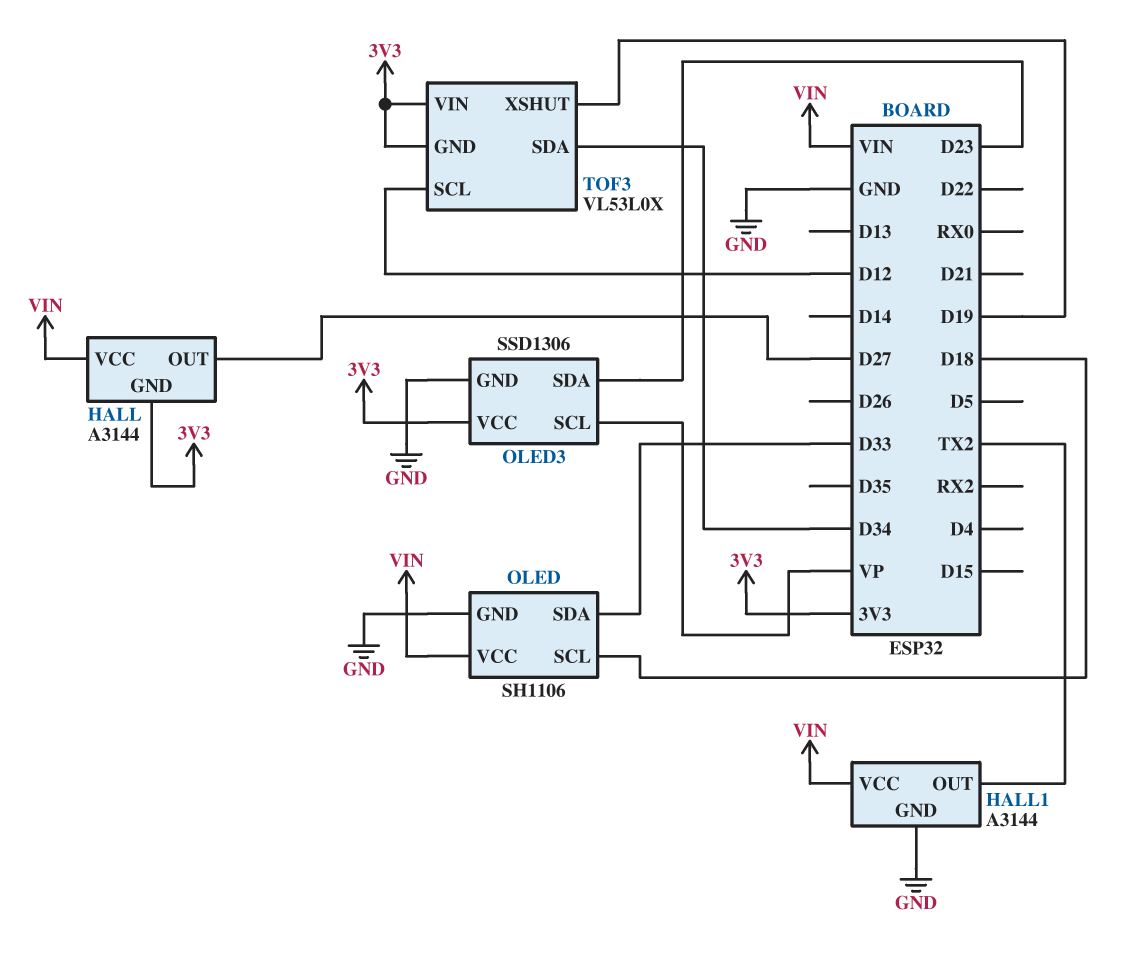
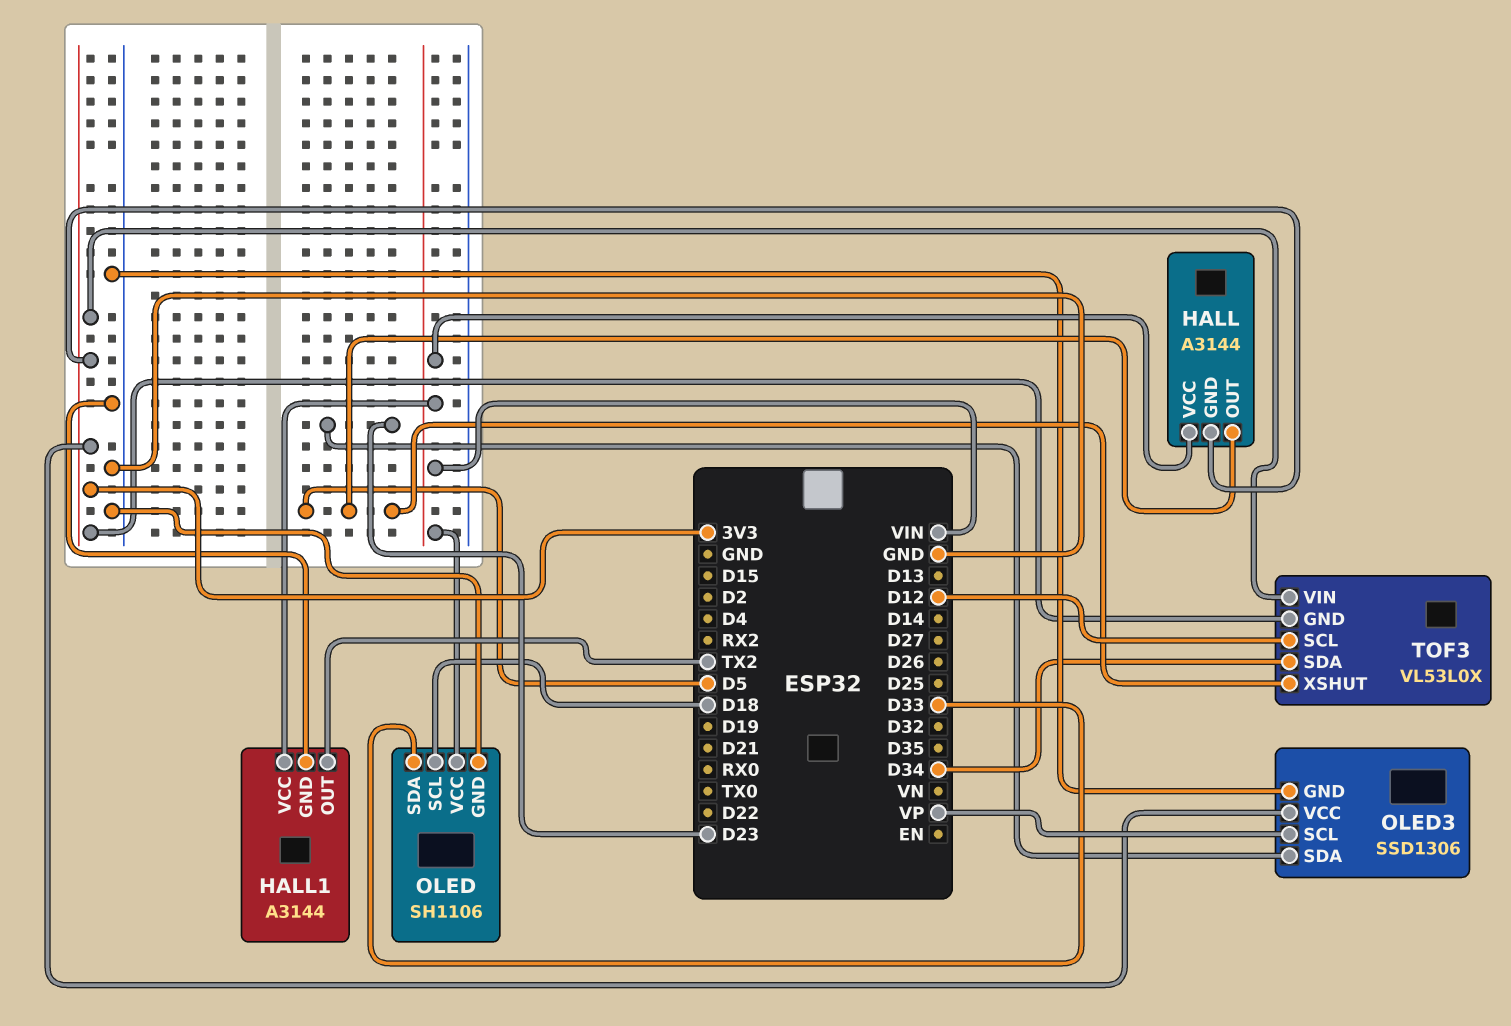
HALL pin OUT: D27 -> D5
TOF3 pin XSHUT: D19 -> D5

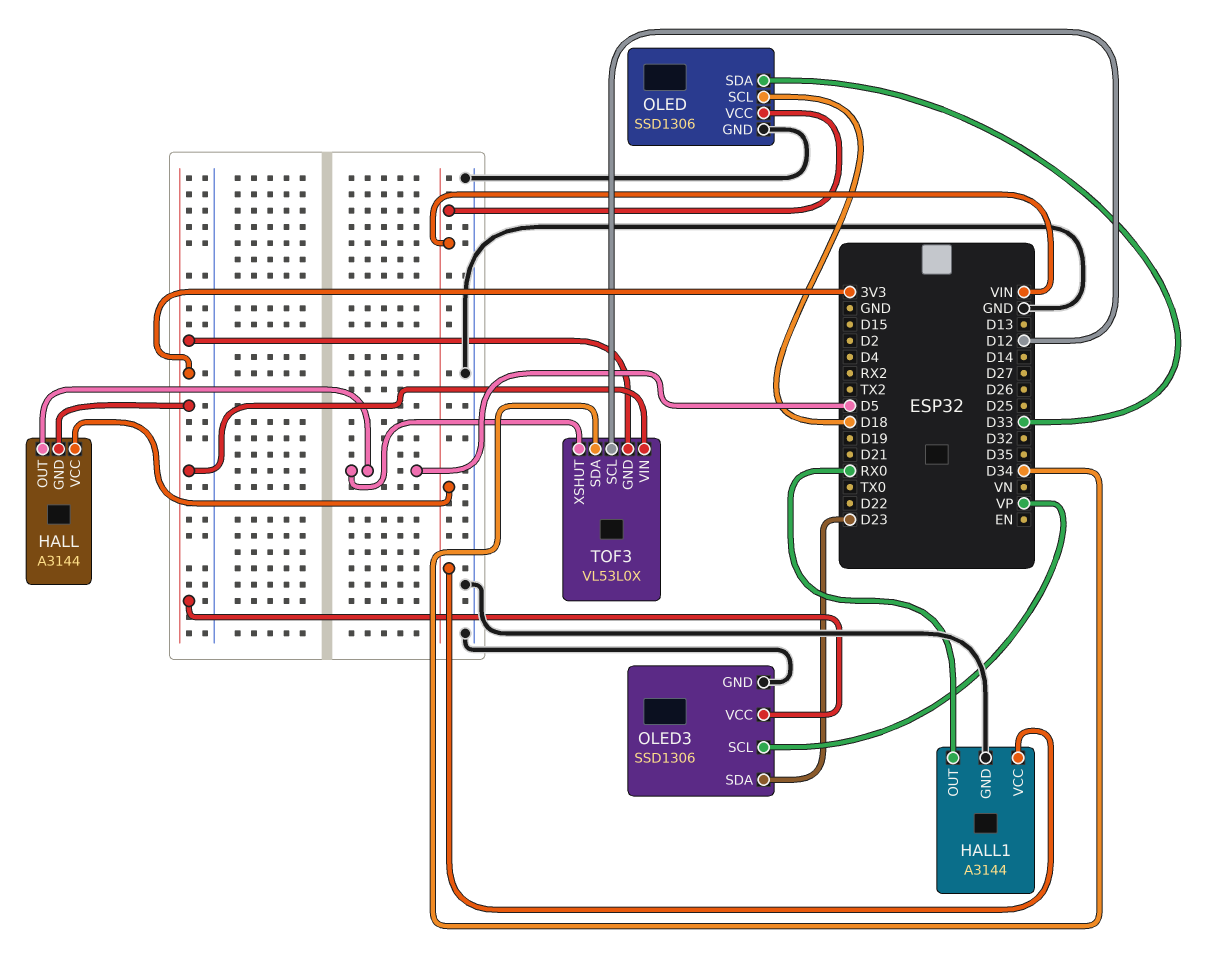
HALL1 pin OUT: TX2 -> RX0
OLED: SH1106 -> SSD1306

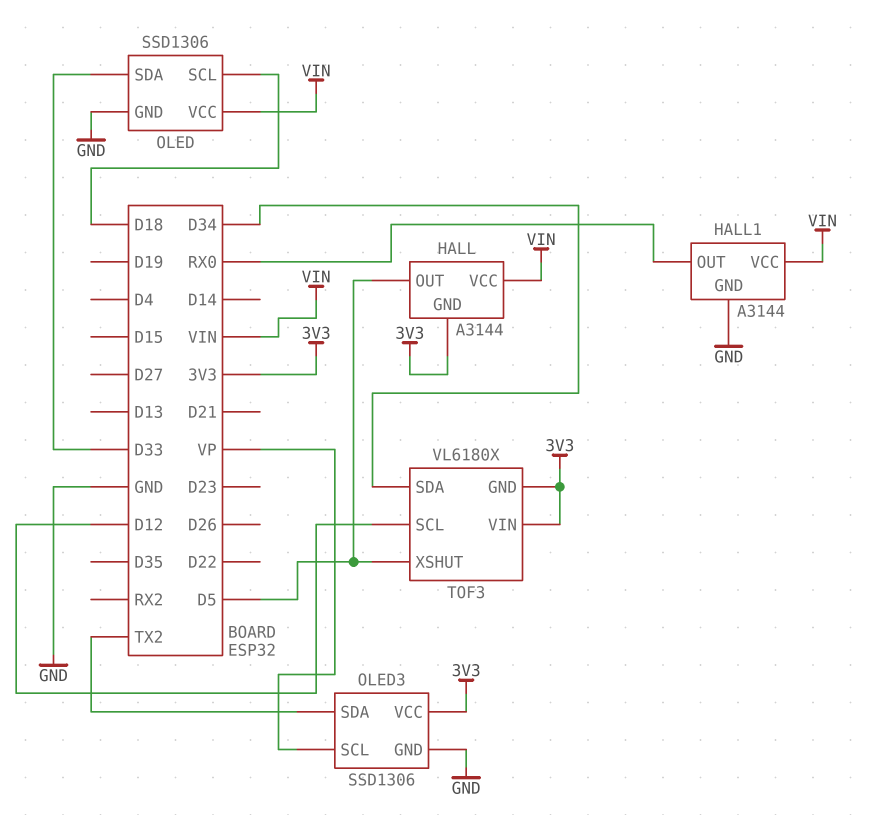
OLED3 pin SDA: D23 -> TX2
TOF3: VL53L0X -> VL6180X

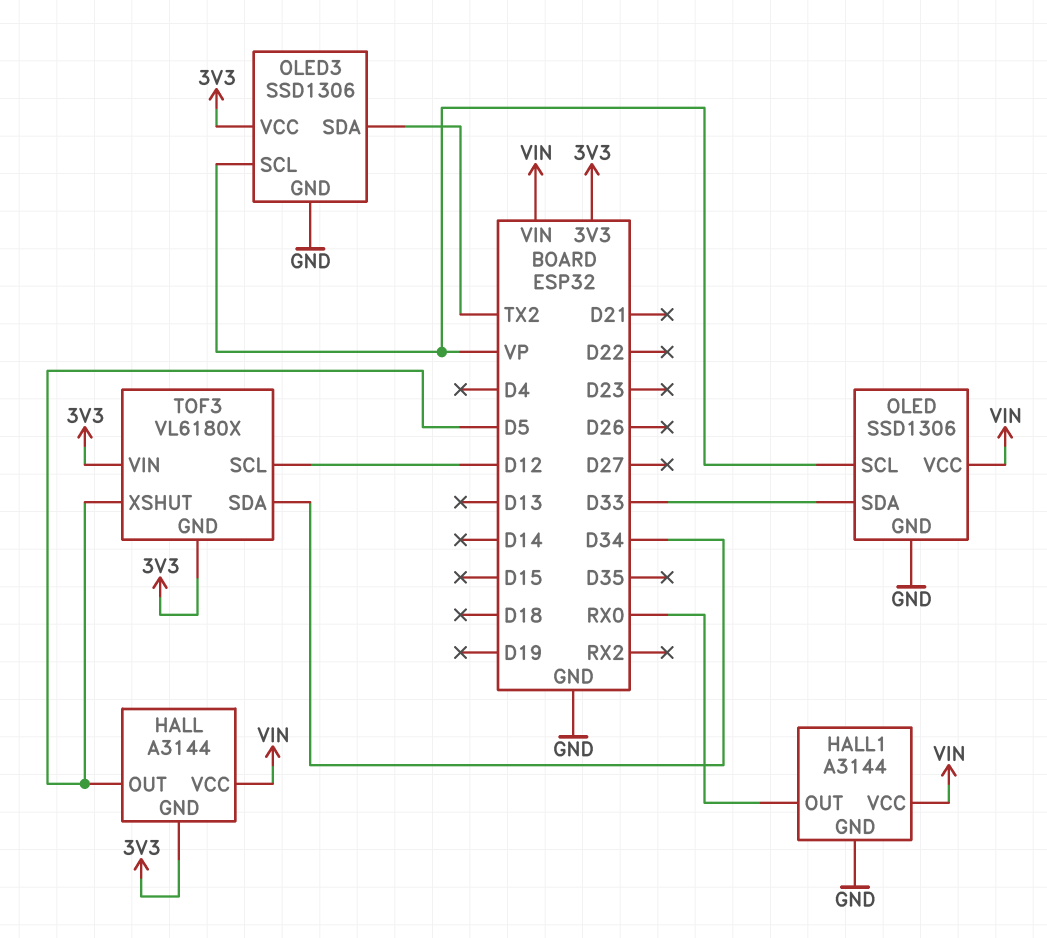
OLED pin SCL: D18 -> VP

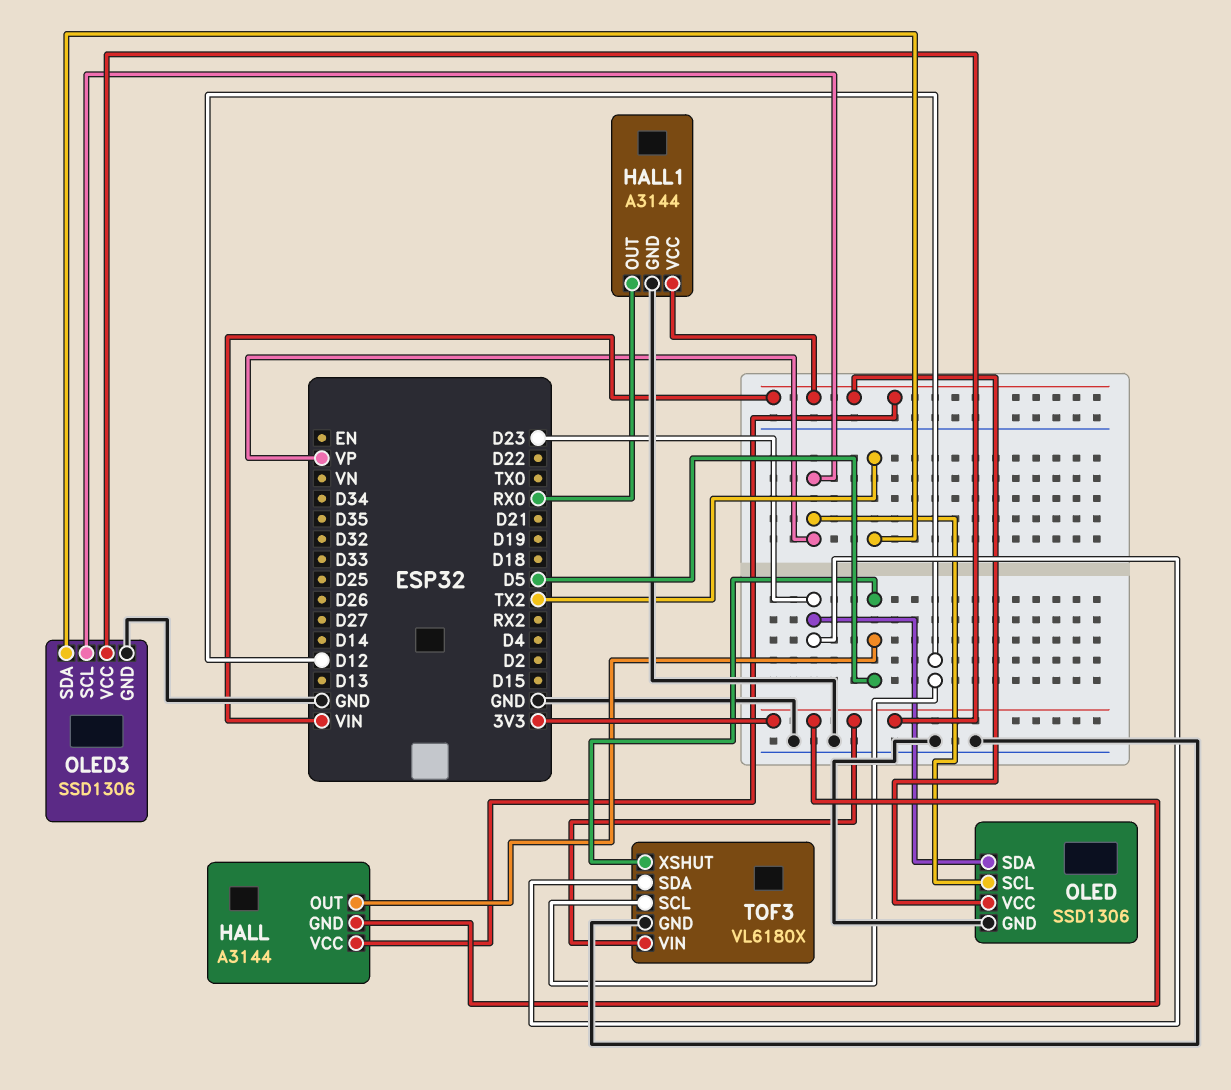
OLED pin SDA: D33 -> D23
TOF3 pin GND: 3V3 -> GND
TOF3 pin SDA: D34 -> D23

